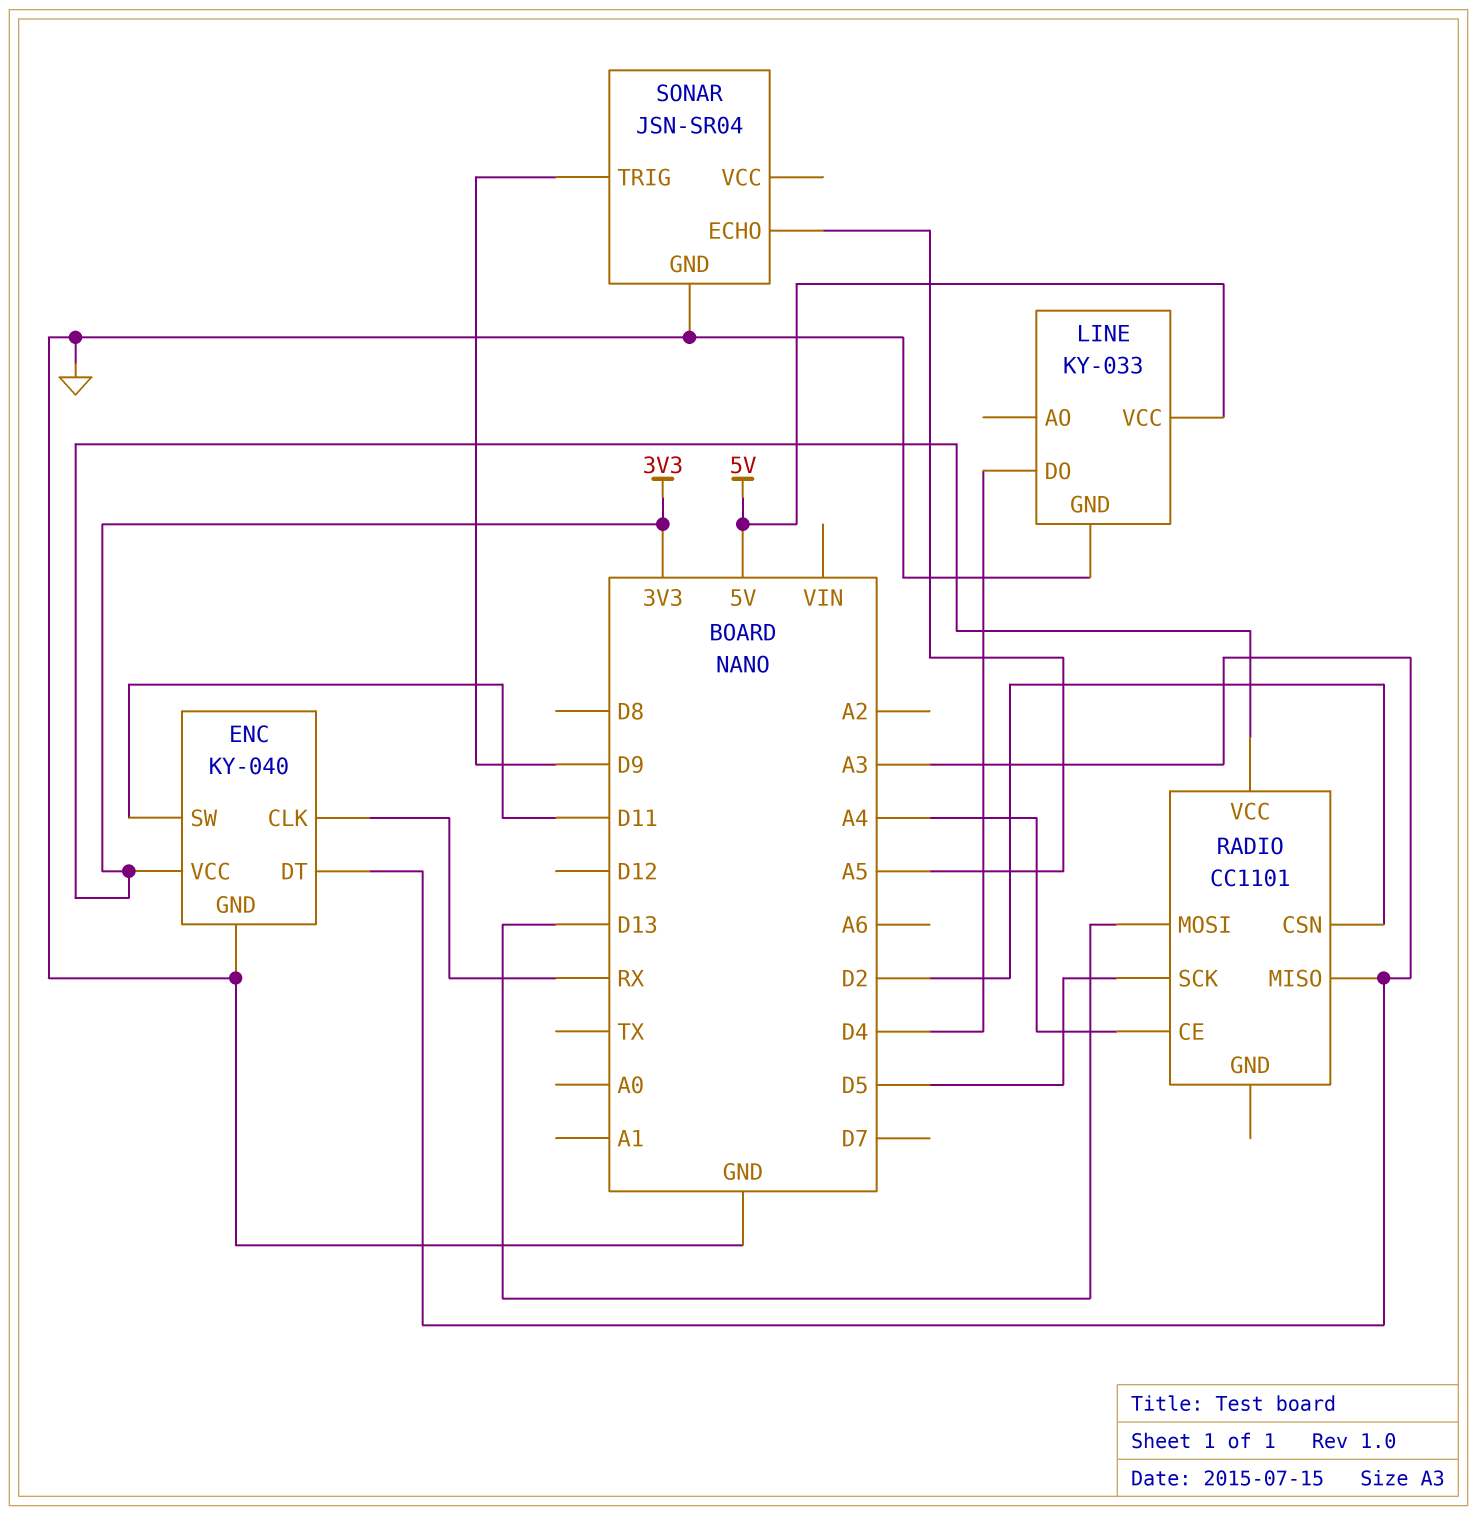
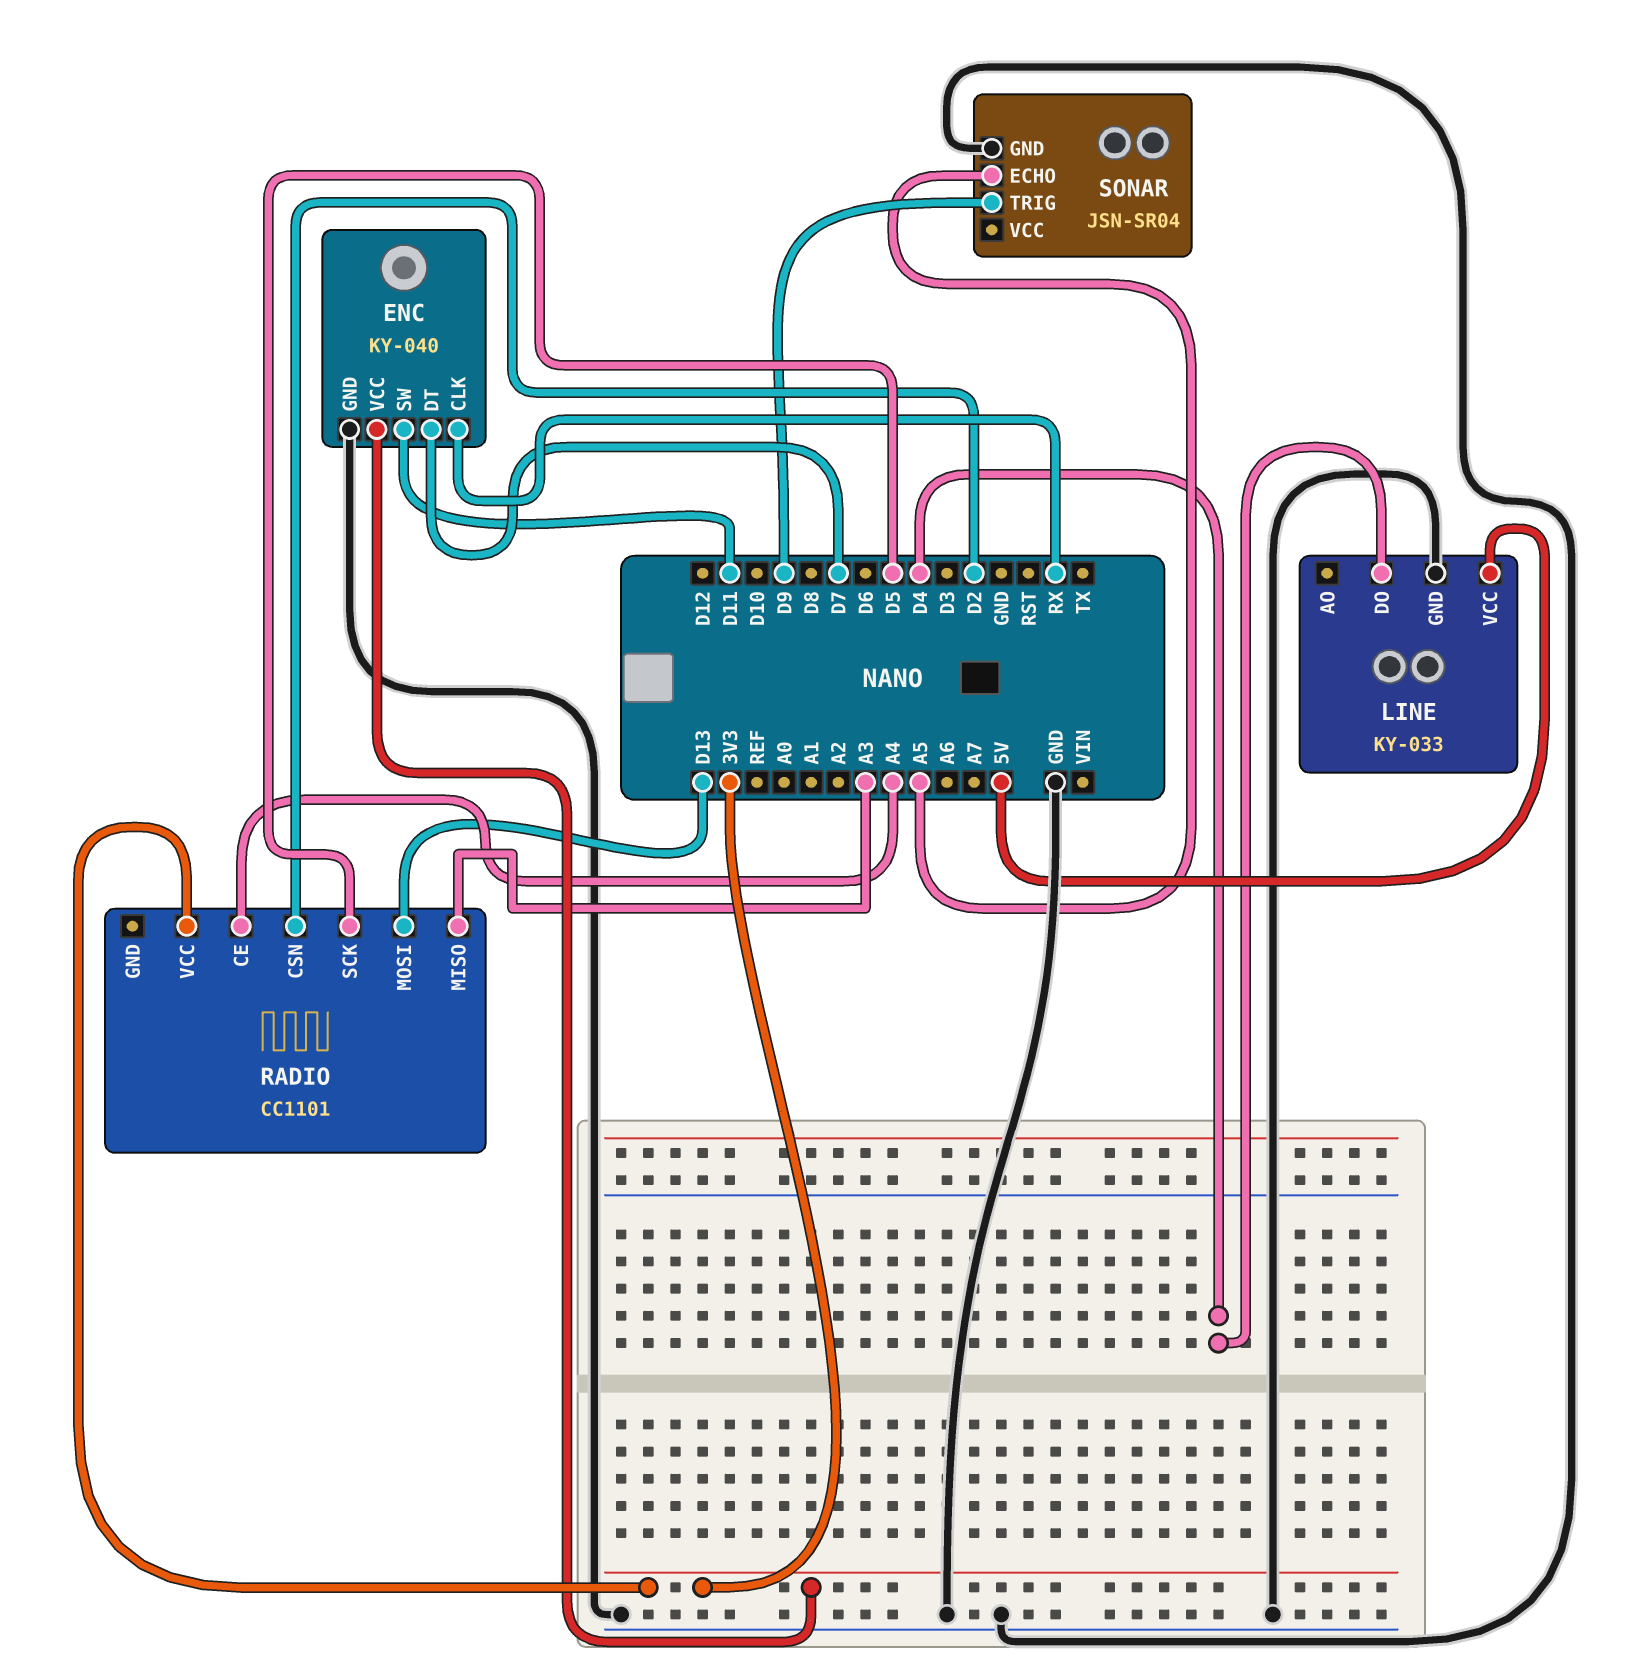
ENC pin DT: A3 -> D7

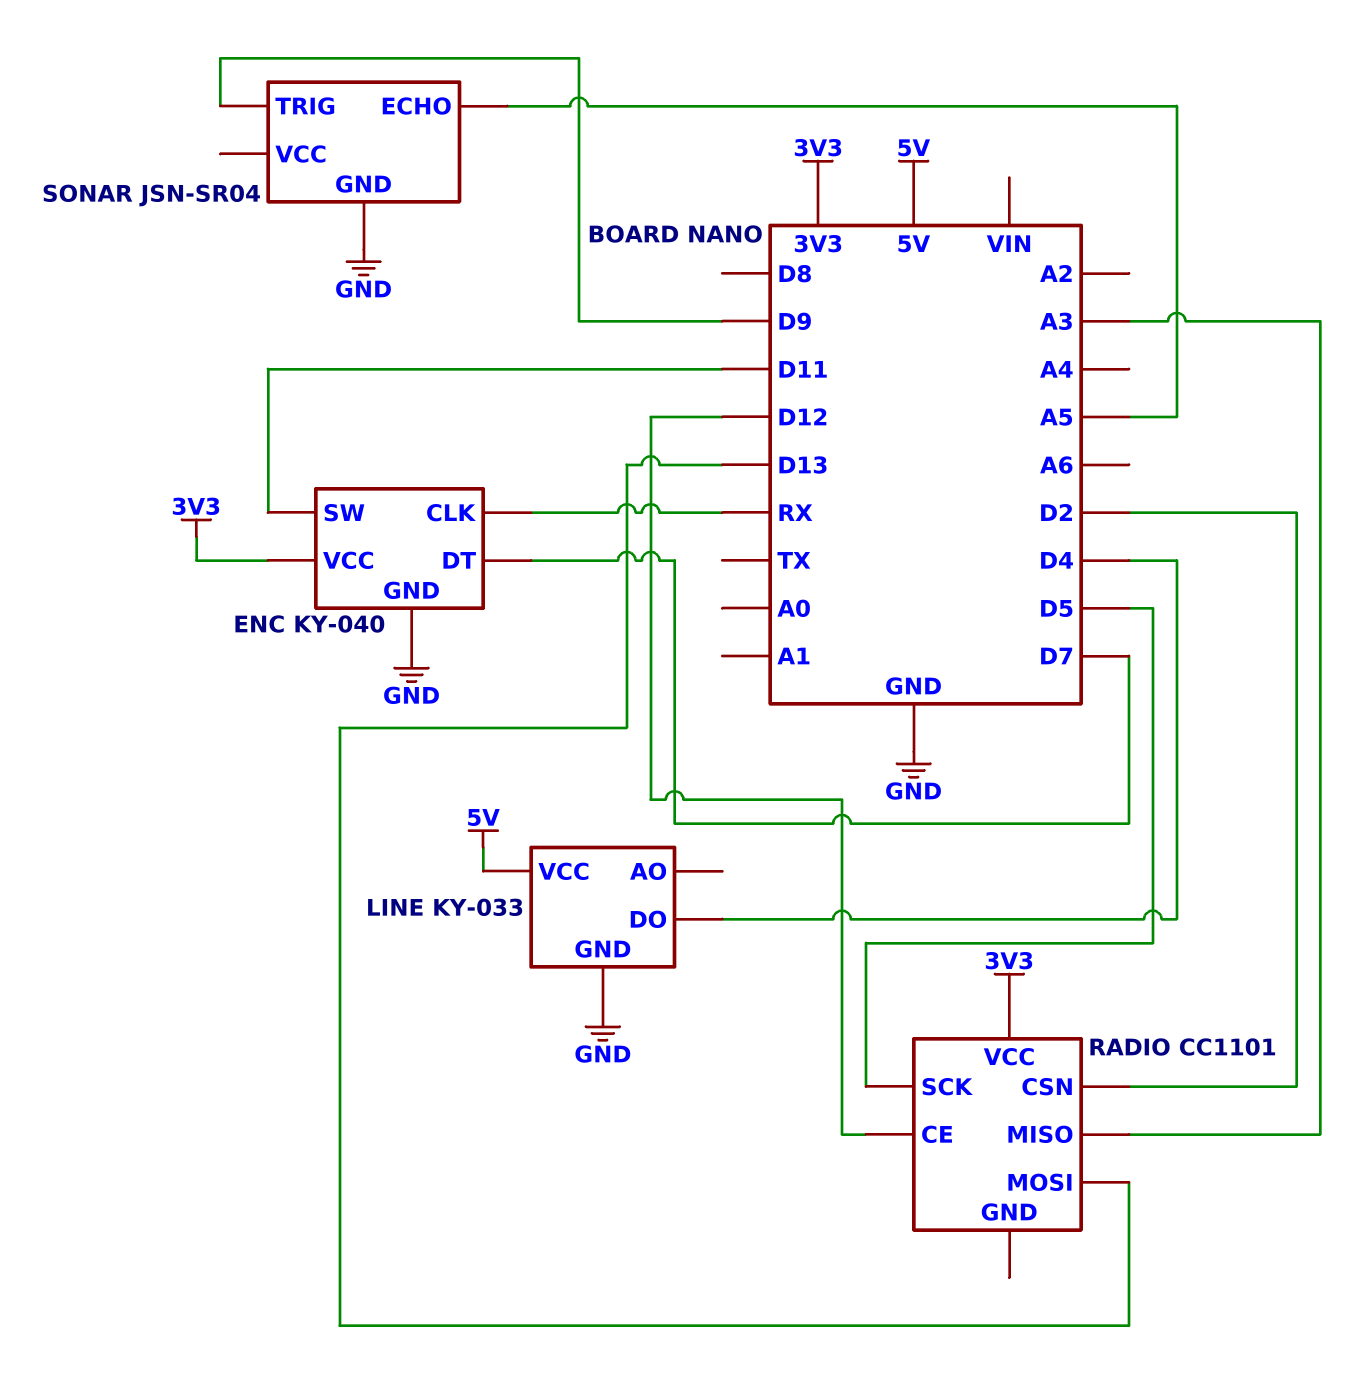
RADIO pin CE: A4 -> D12

